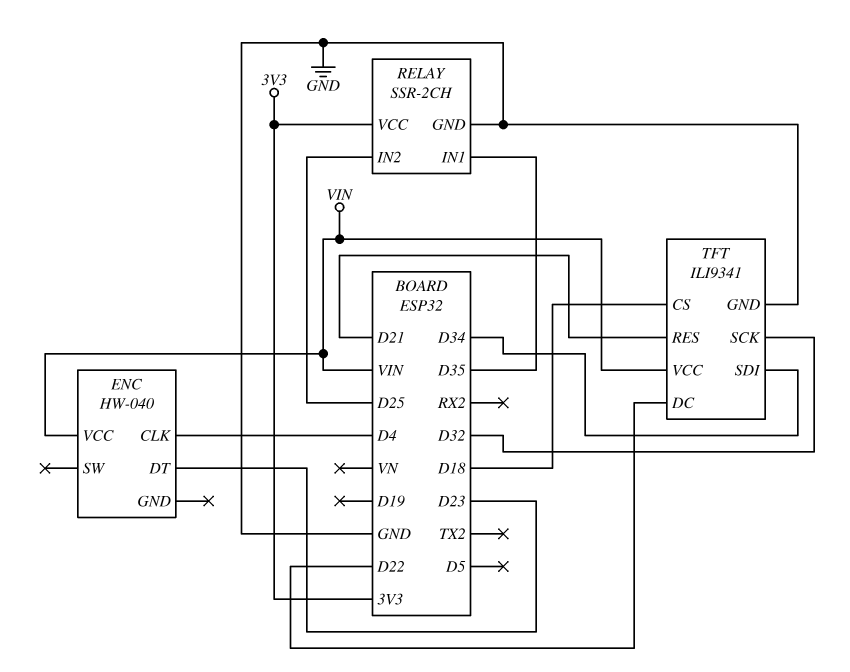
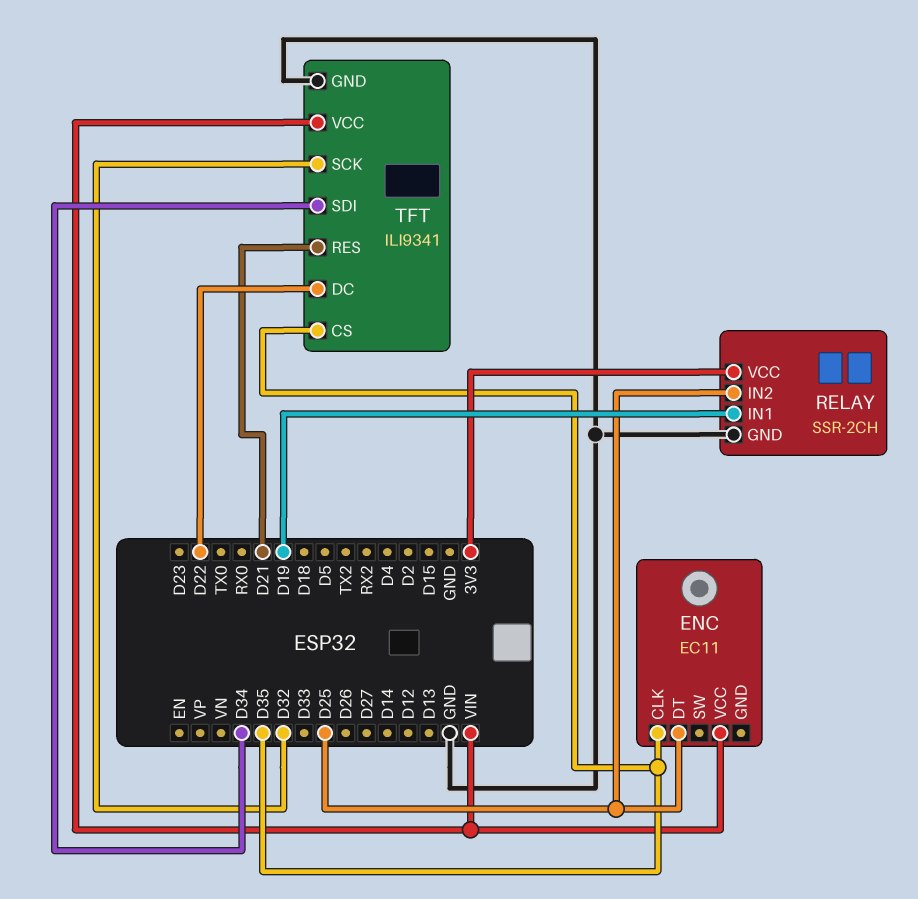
ENC: HW-040 -> EC11
ENC pin CLK: D4 -> D35
ENC pin DT: D23 -> D25
RELAY pin IN1: D35 -> D19
TFT pin CS: D18 -> D35

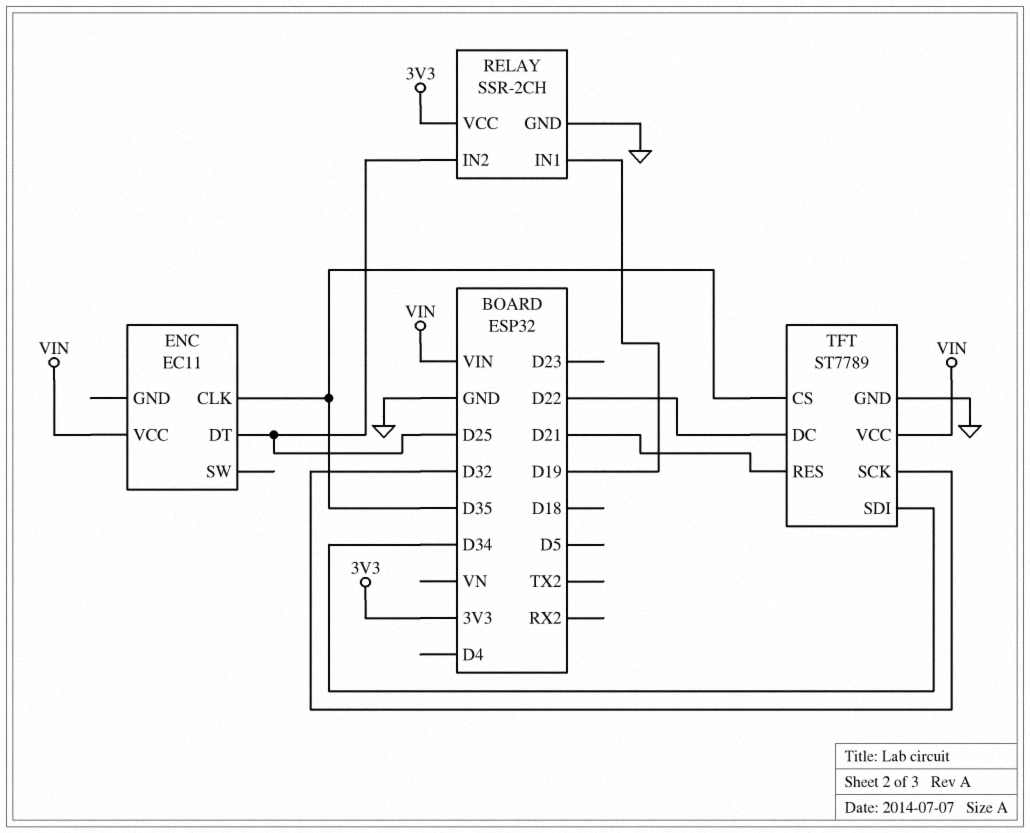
TFT: ILI9341 -> ST7789

